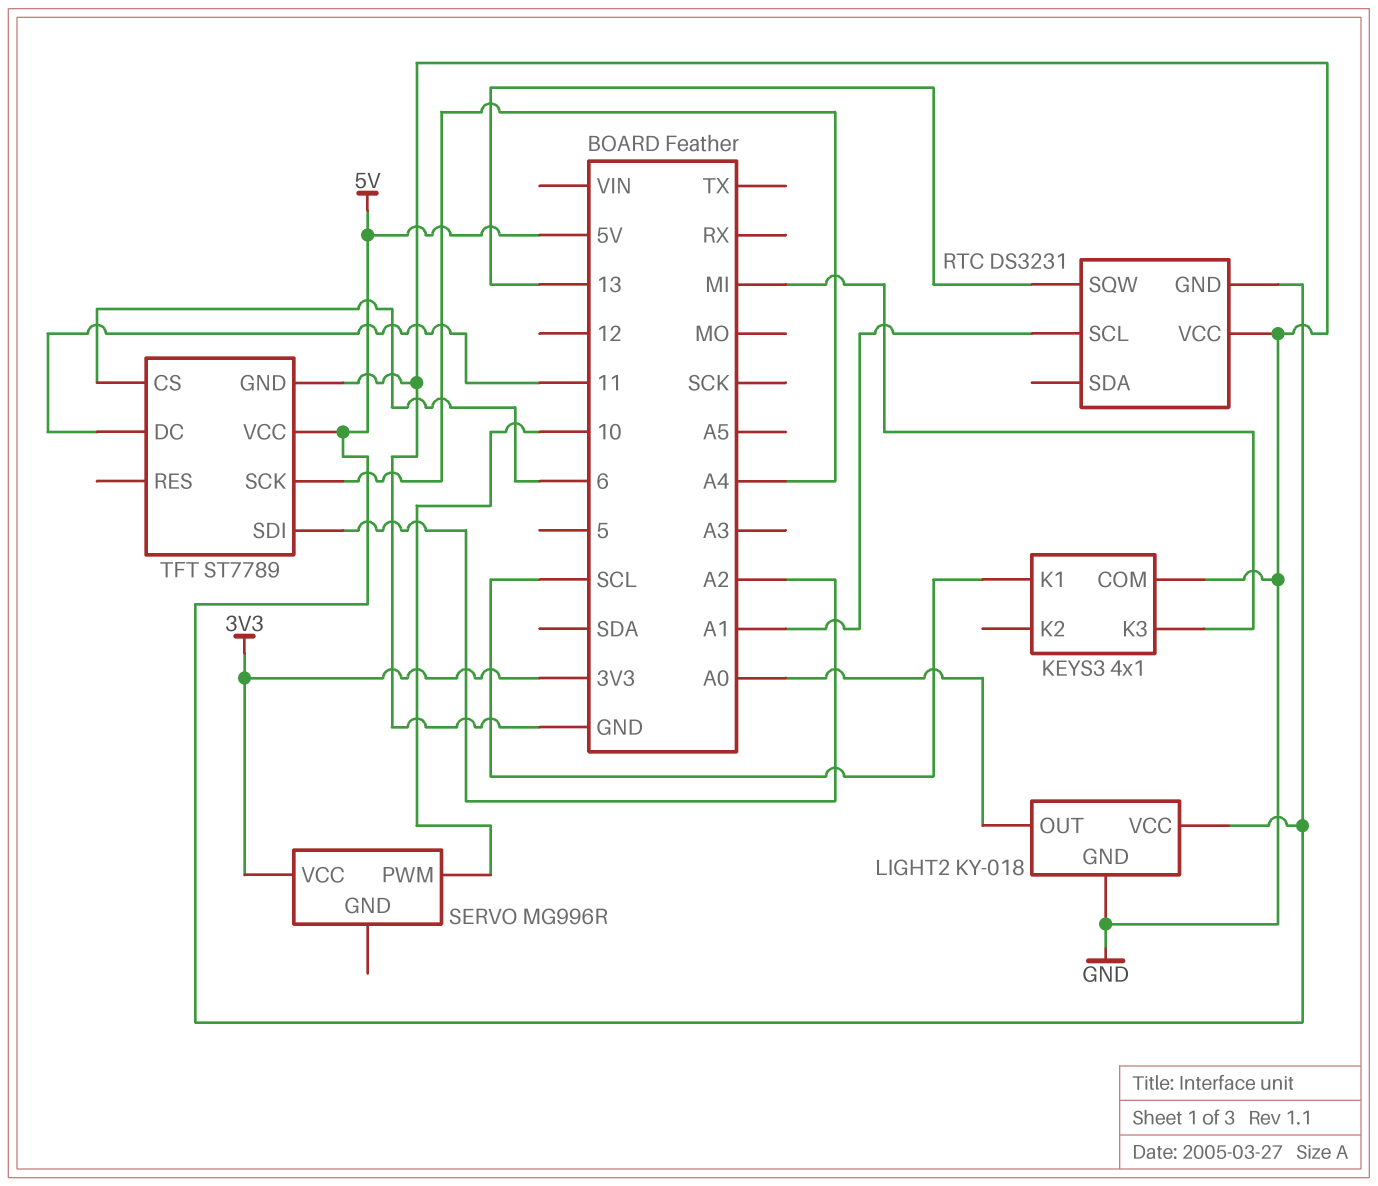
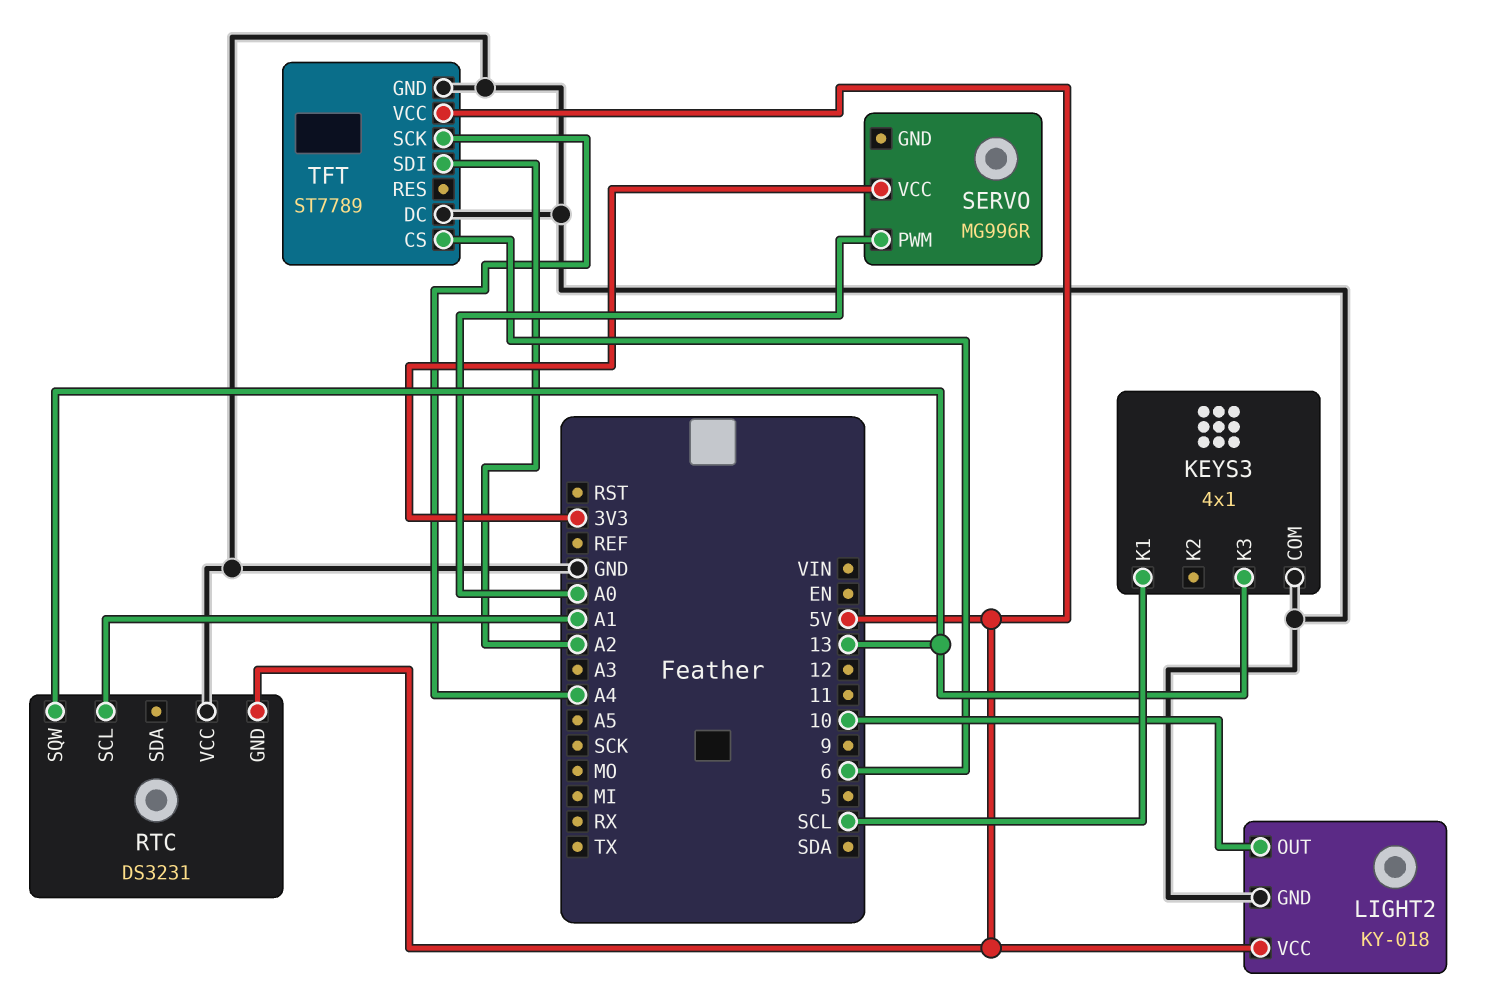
KEYS3 pin K3: MI -> 13
LIGHT2 pin OUT: A0 -> 10
SERVO pin PWM: 10 -> A0
TFT pin DC: 11 -> GND

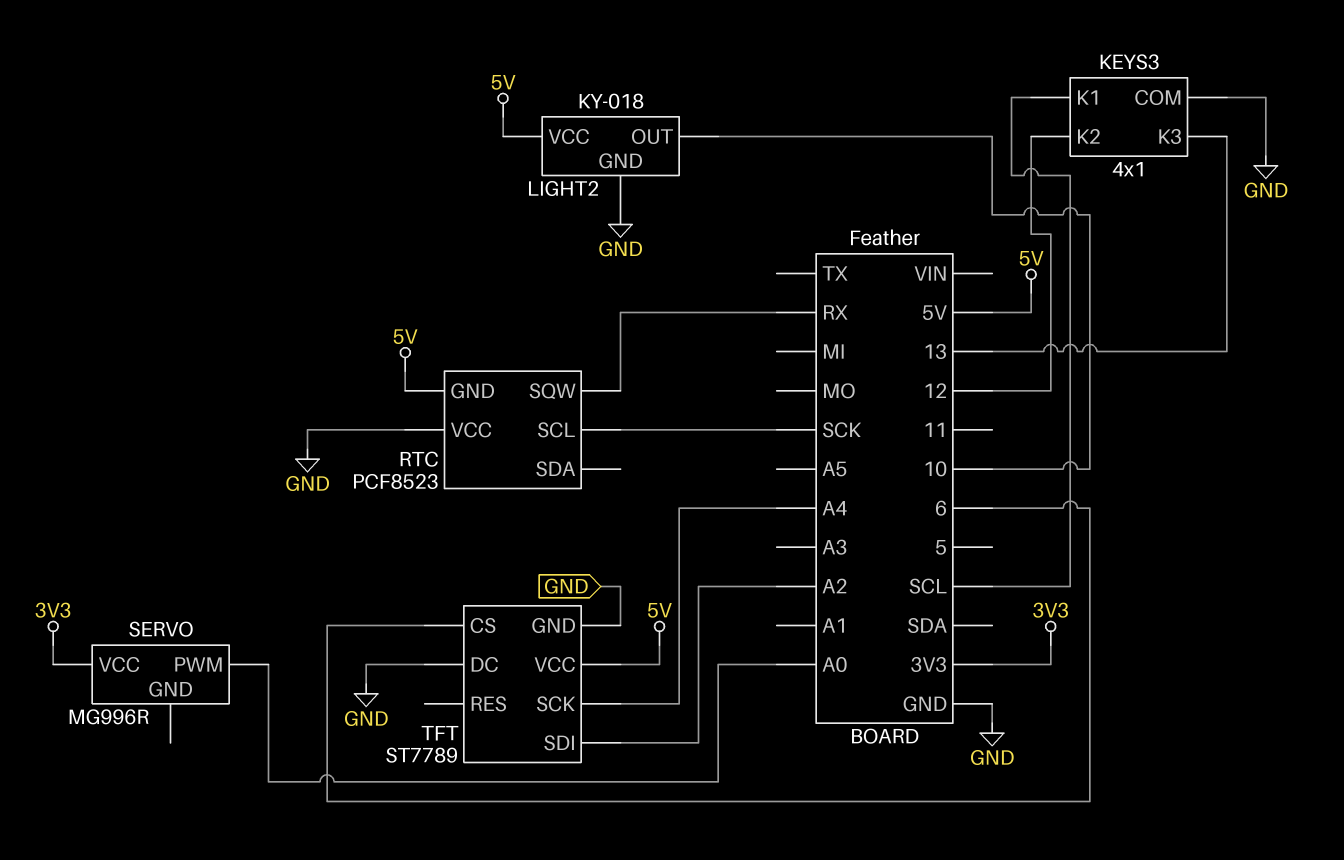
KEYS3 pin K2: none -> 12
RTC: DS3231 -> PCF8523
RTC pin SCL: A1 -> SCK
RTC pin SQW: 13 -> RX

